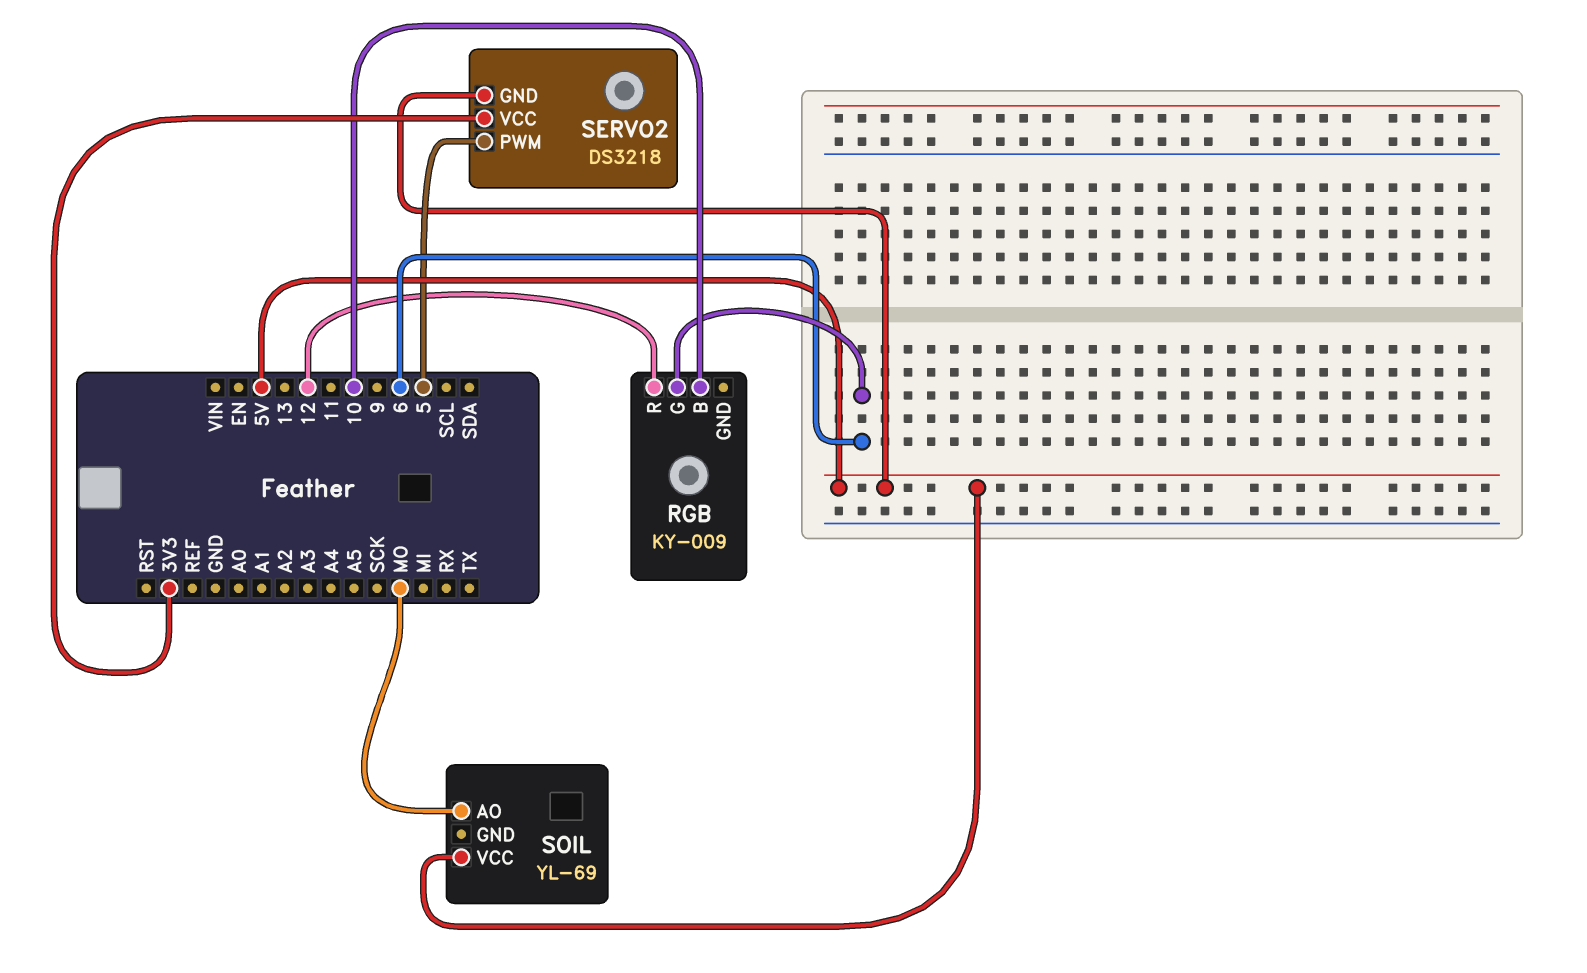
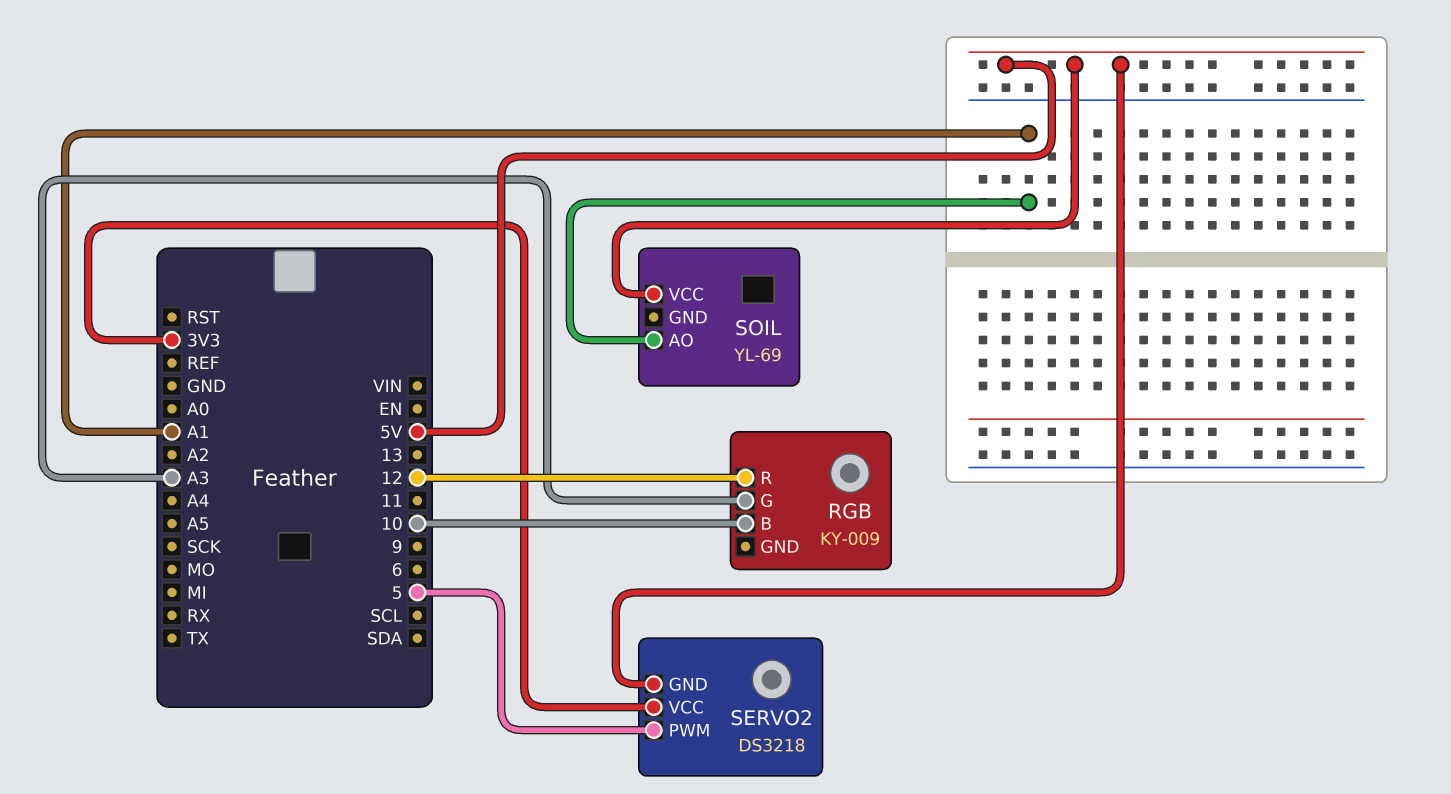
RGB pin G: 6 -> A3
SOIL pin AO: MO -> A1

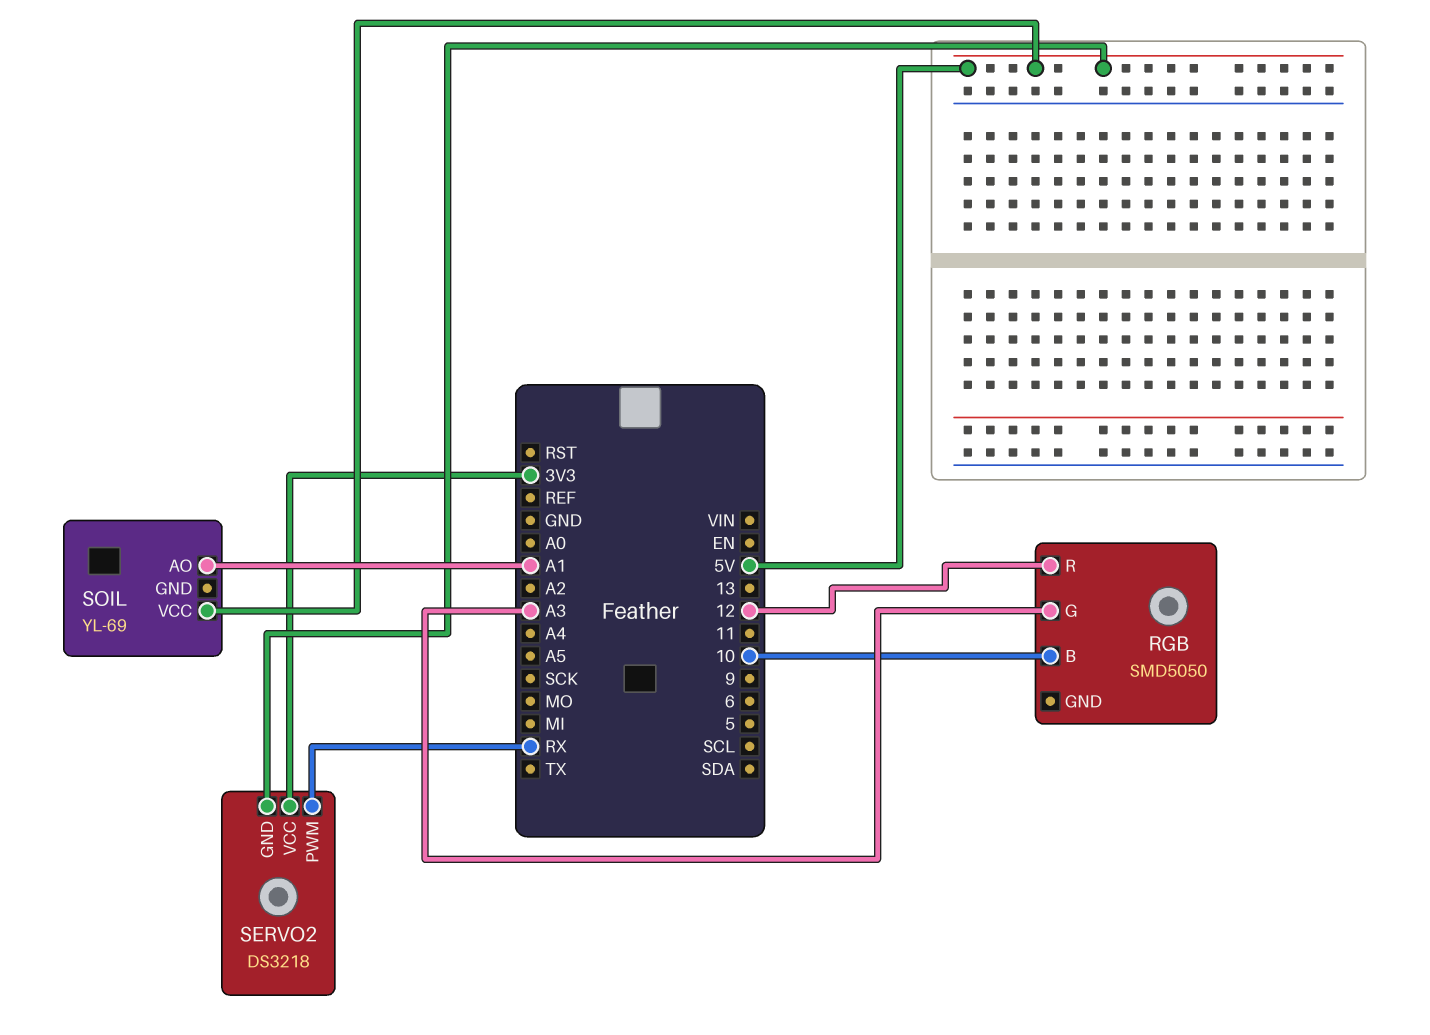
RGB: KY-009 -> SMD5050
SERVO2 pin PWM: 5 -> RX

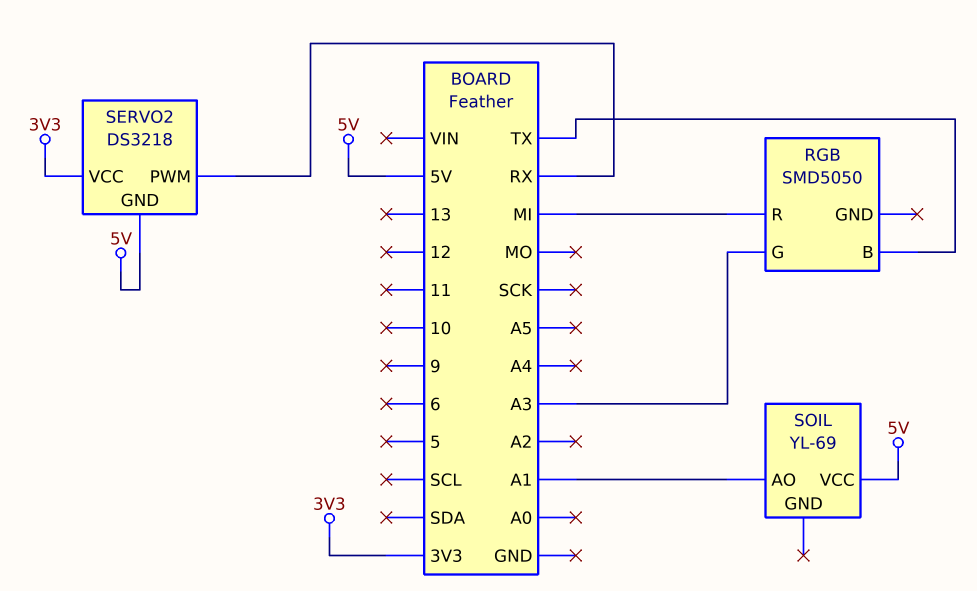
RGB pin B: 10 -> TX
RGB pin R: 12 -> MI

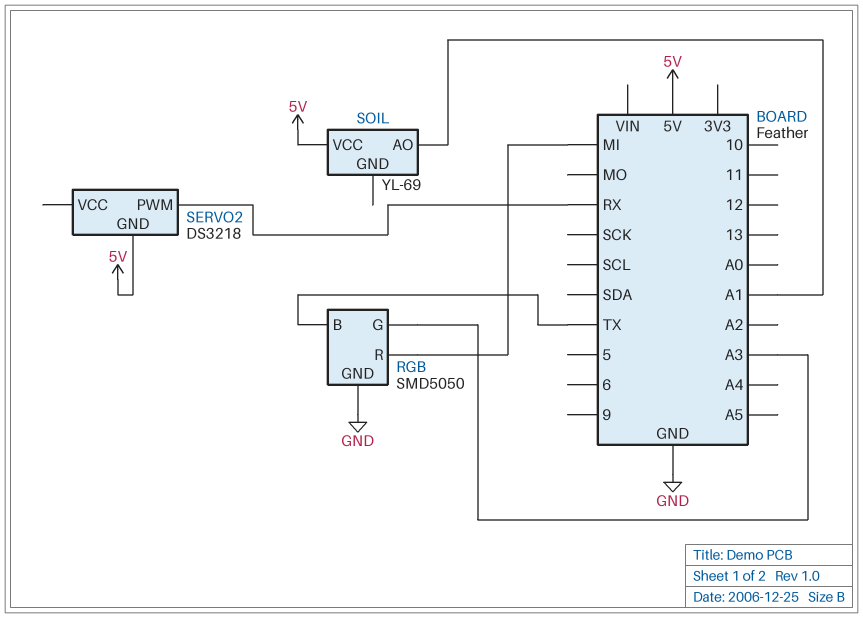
RGB pin GND: none -> GND
SERVO2 pin VCC: 3V3 -> none

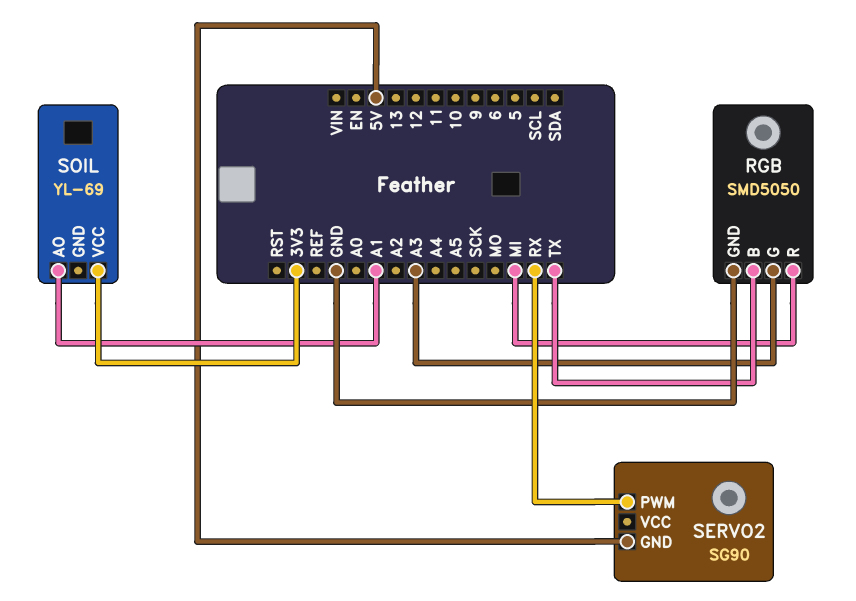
SERVO2: DS3218 -> SG90
SOIL pin VCC: 5V -> 3V3

